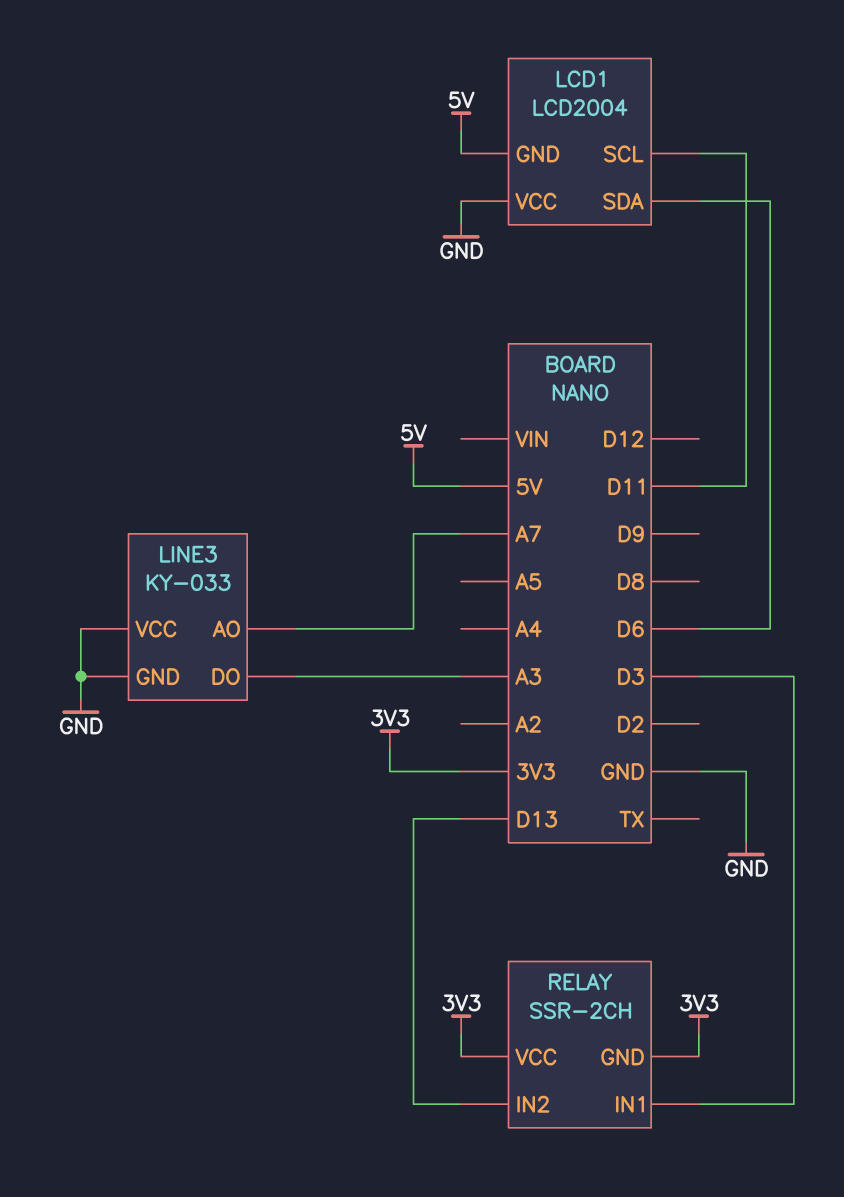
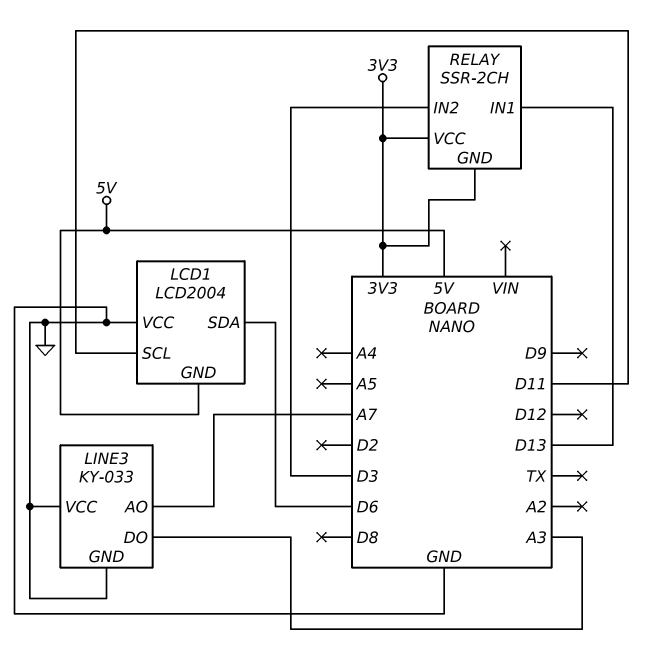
RELAY pin IN1: D3 -> D13
RELAY pin IN2: D13 -> D3

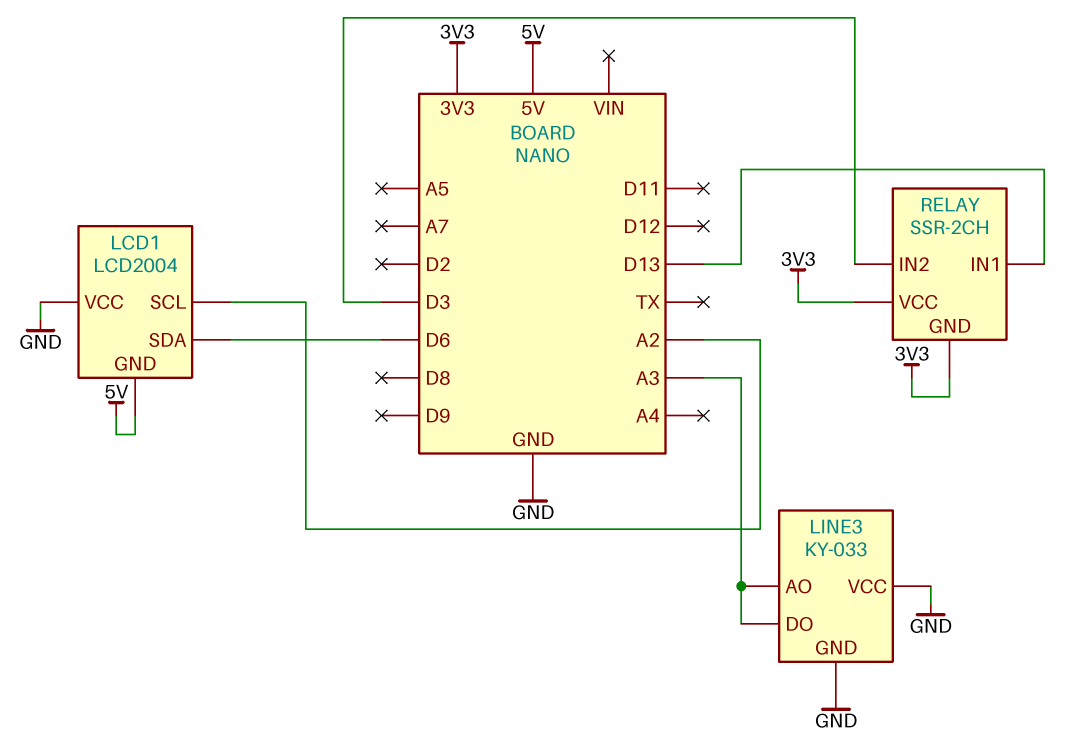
LCD1 pin SCL: D11 -> A2
LINE3 pin AO: A7 -> A3

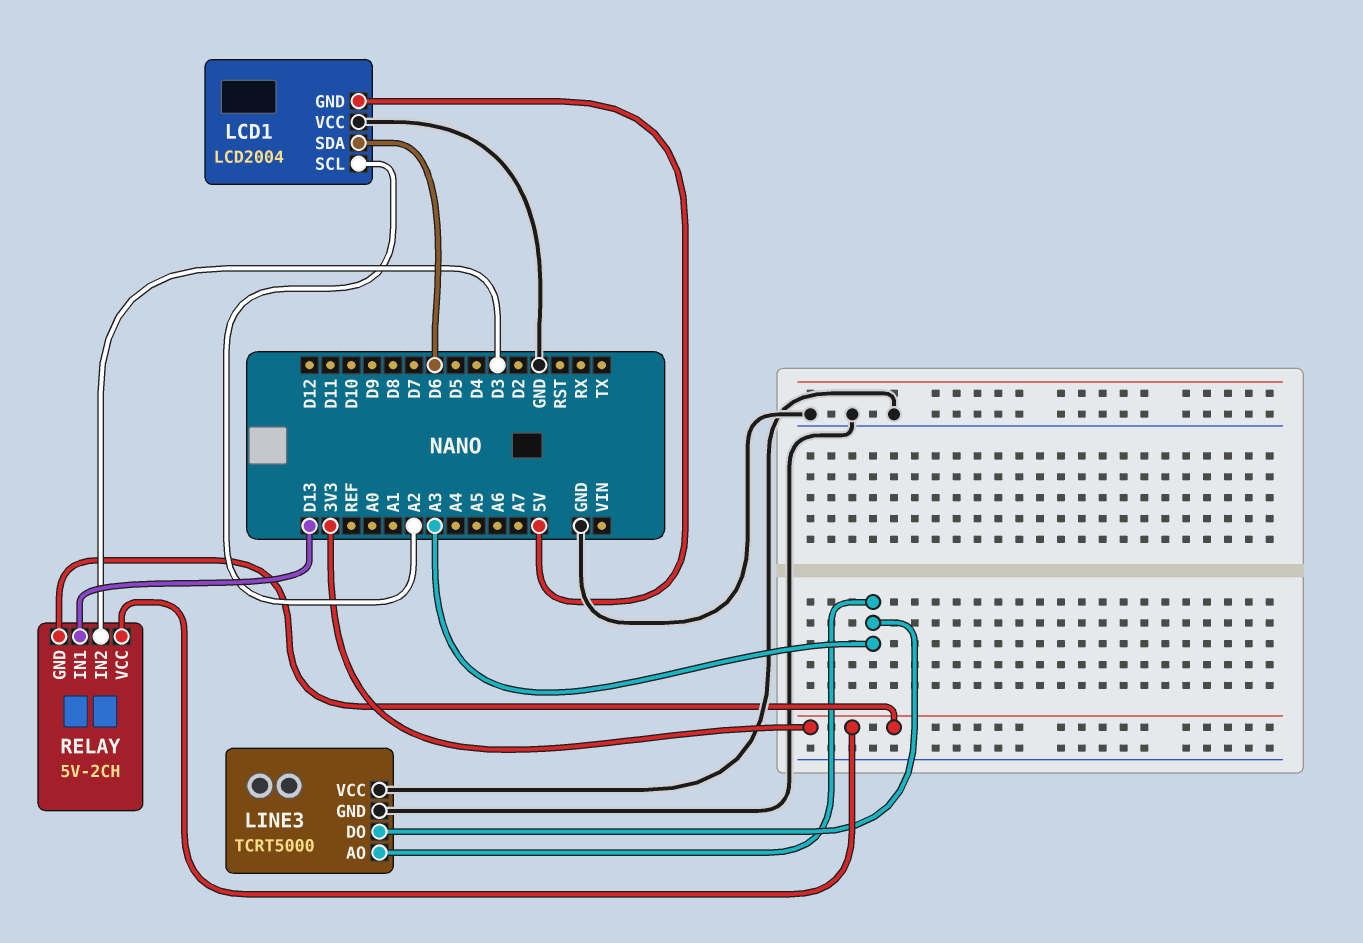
LINE3: KY-033 -> TCRT5000
RELAY: SSR-2CH -> 5V-2CH

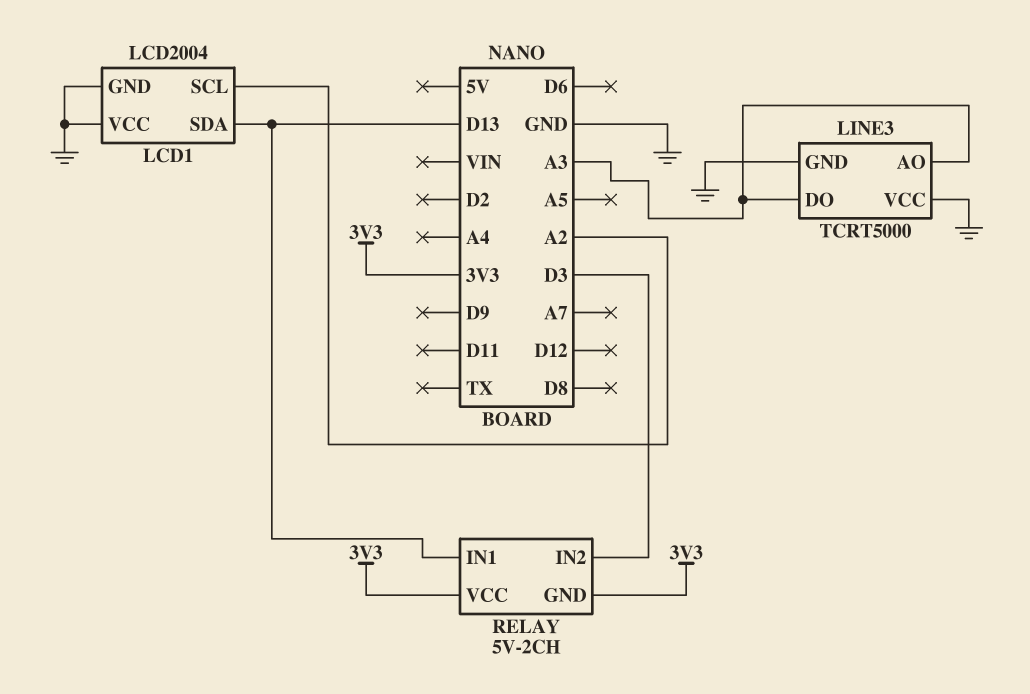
LCD1 pin GND: 5V -> GND
LCD1 pin SDA: D6 -> D13

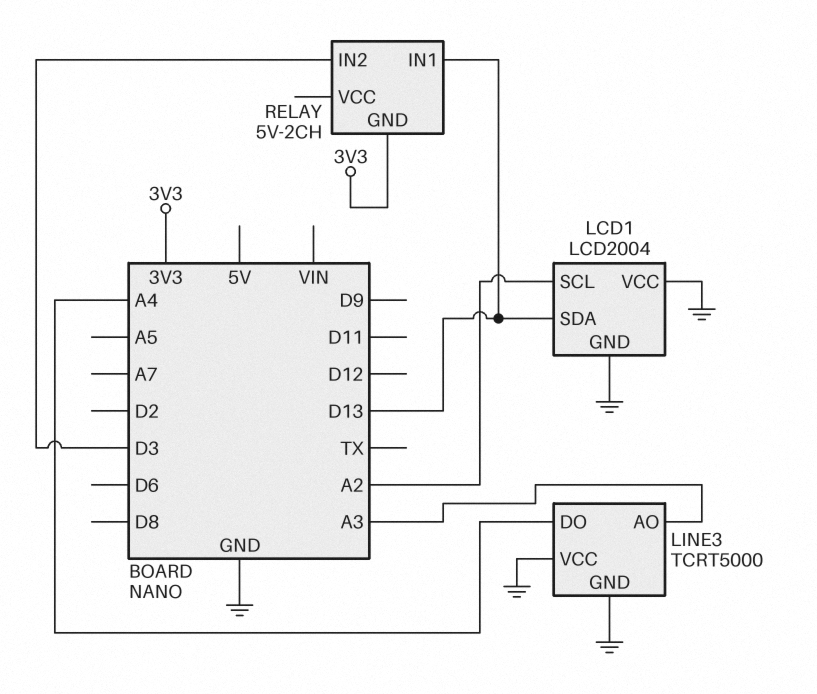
LINE3 pin DO: A3 -> A4
RELAY pin VCC: 3V3 -> none

